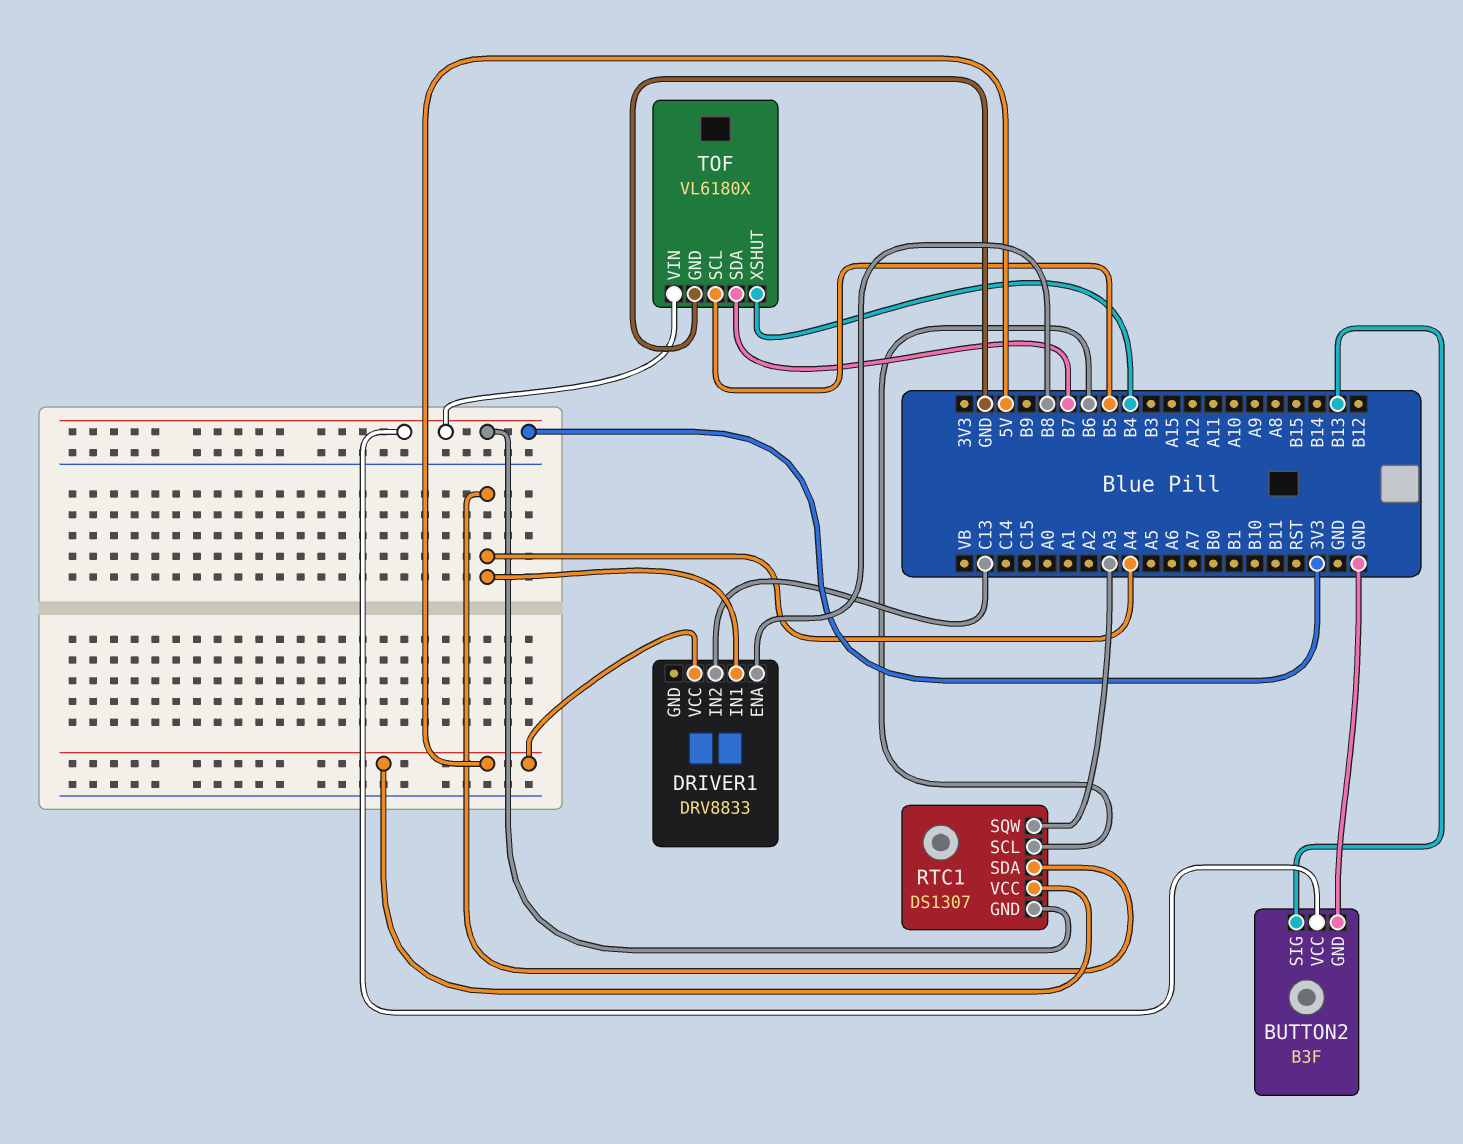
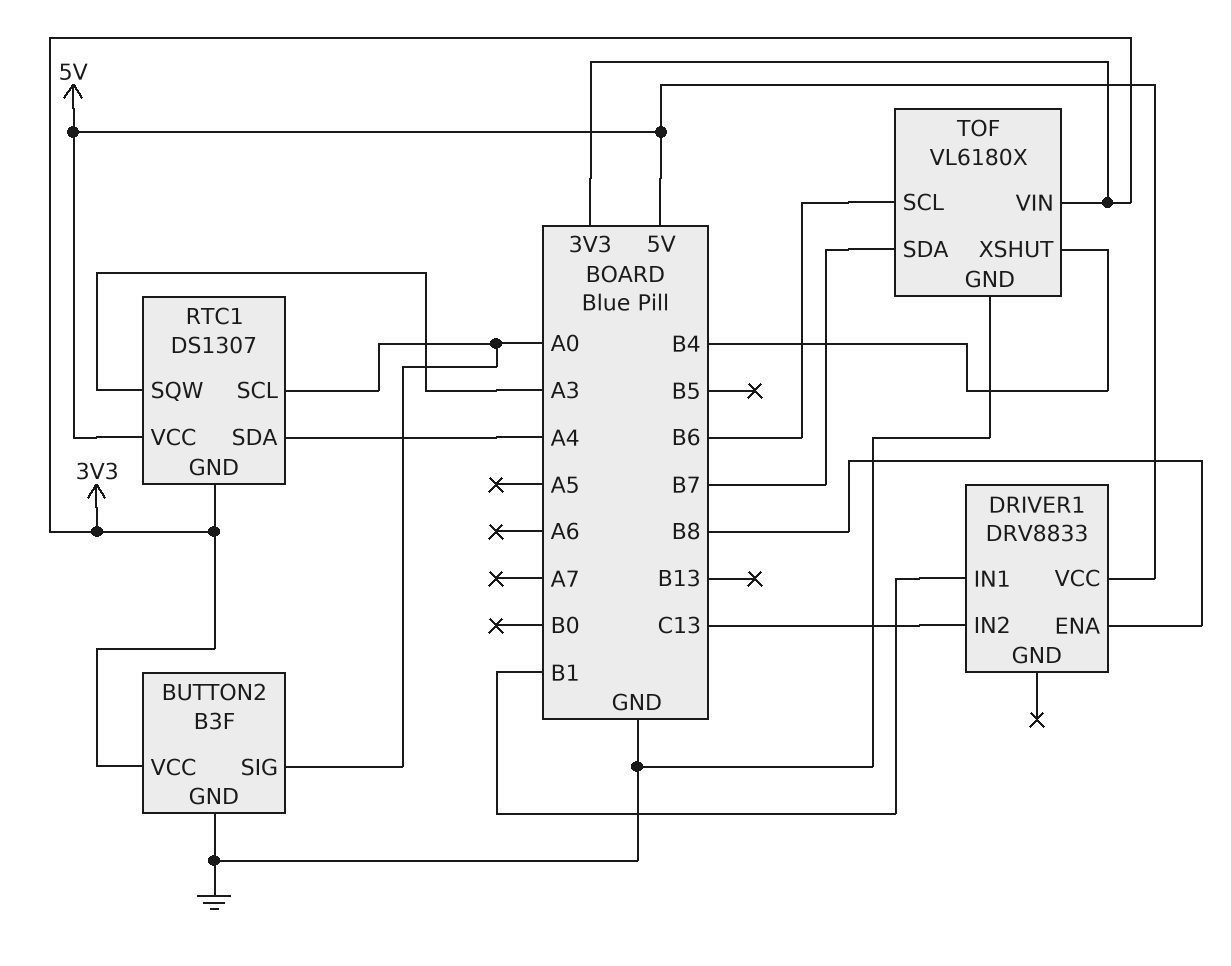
BUTTON2 pin SIG: B13 -> A0
DRIVER1 pin IN1: A4 -> B1
RTC1 pin SCL: B6 -> A0
TOF pin SCL: B5 -> B6

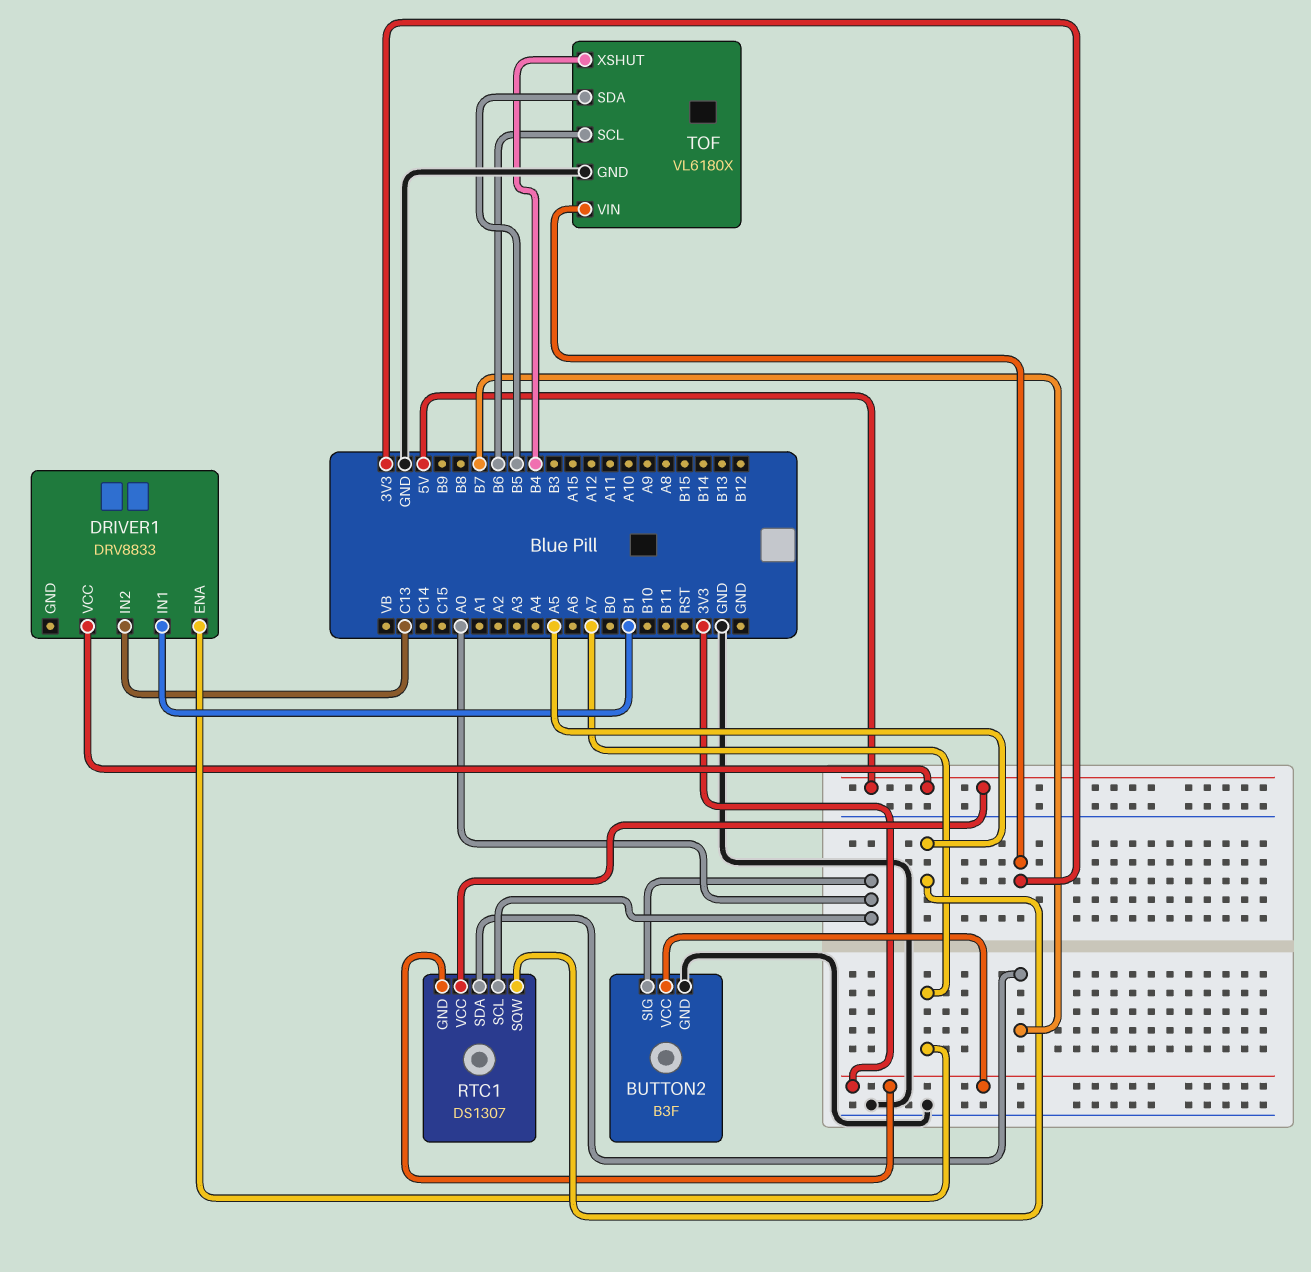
DRIVER1 pin ENA: B8 -> A7
RTC1 pin SDA: A4 -> B7
RTC1 pin SQW: A3 -> A5
TOF pin SDA: B7 -> B5

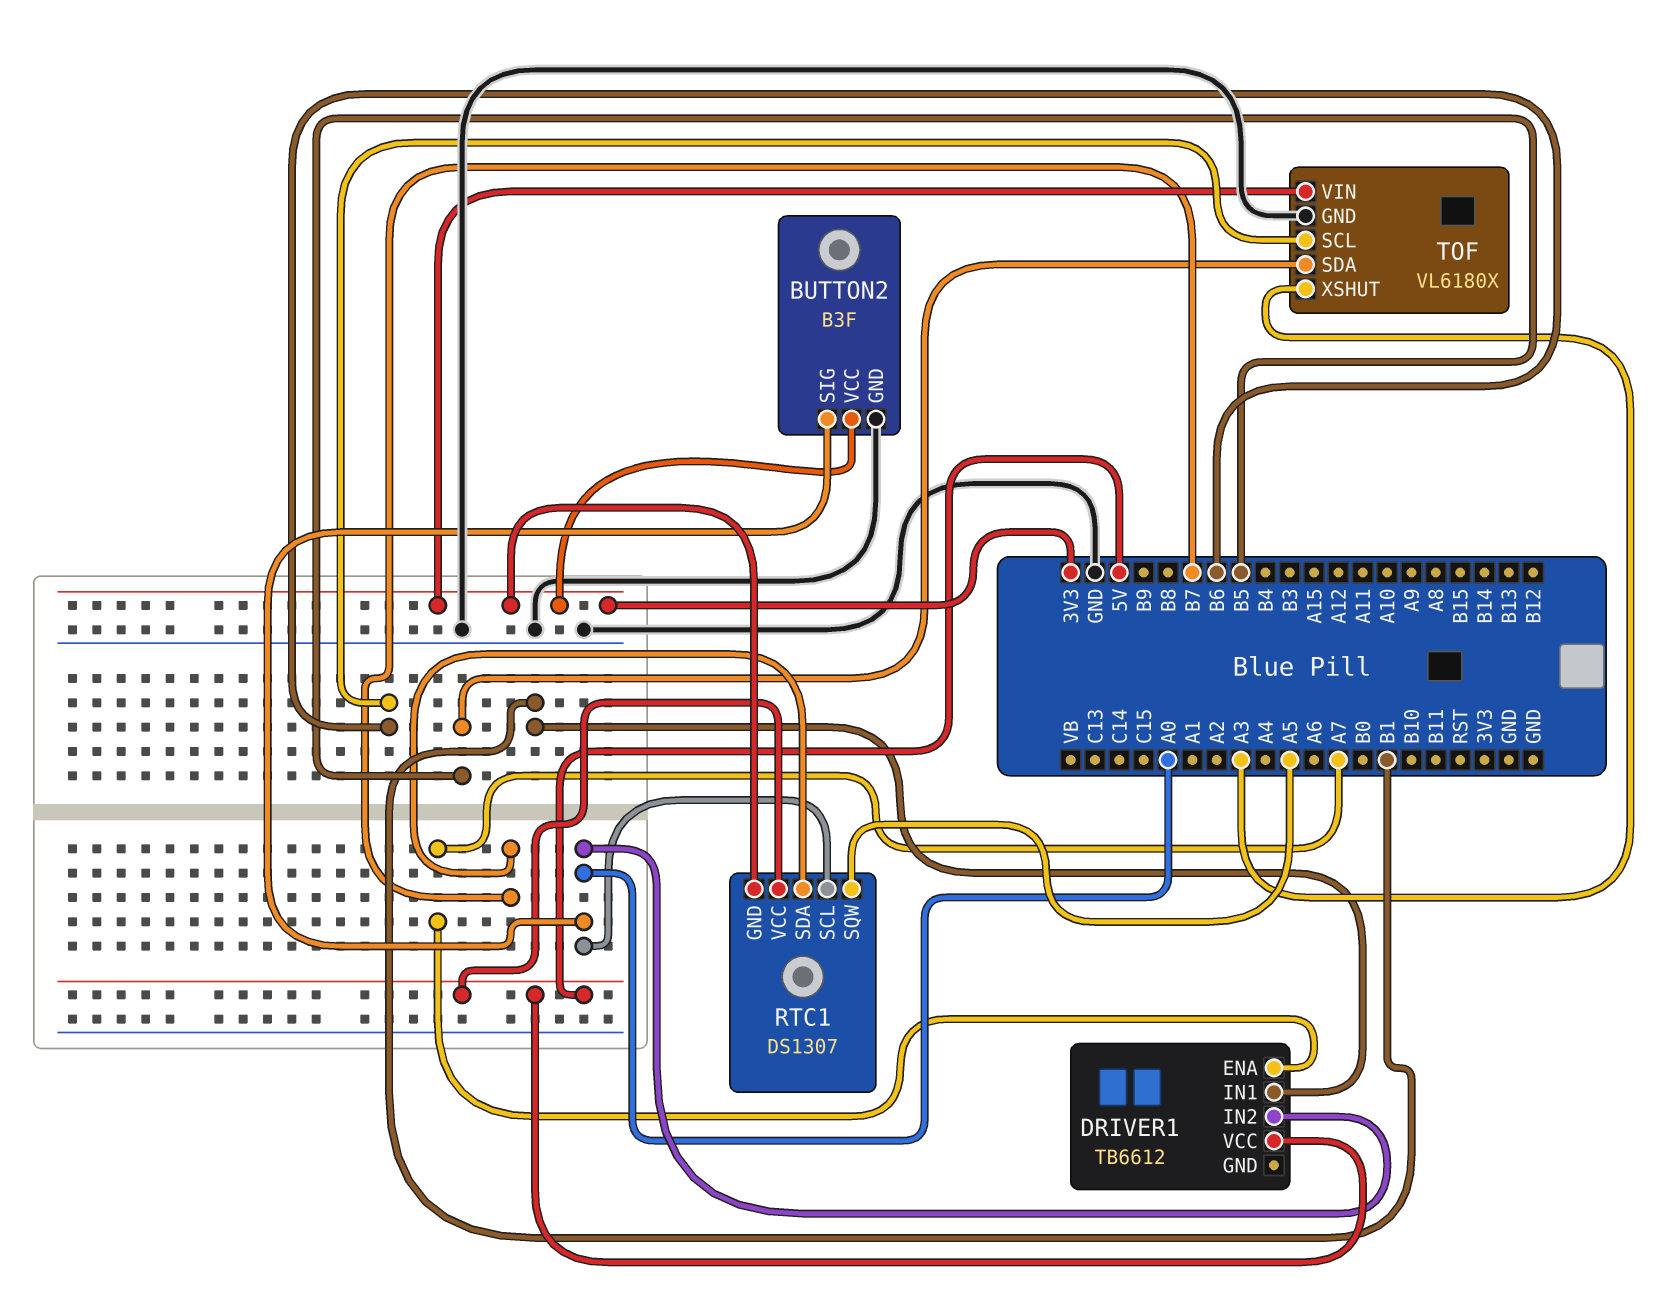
DRIVER1: DRV8833 -> TB6612
DRIVER1 pin IN2: C13 -> A0
TOF pin XSHUT: B4 -> A3

